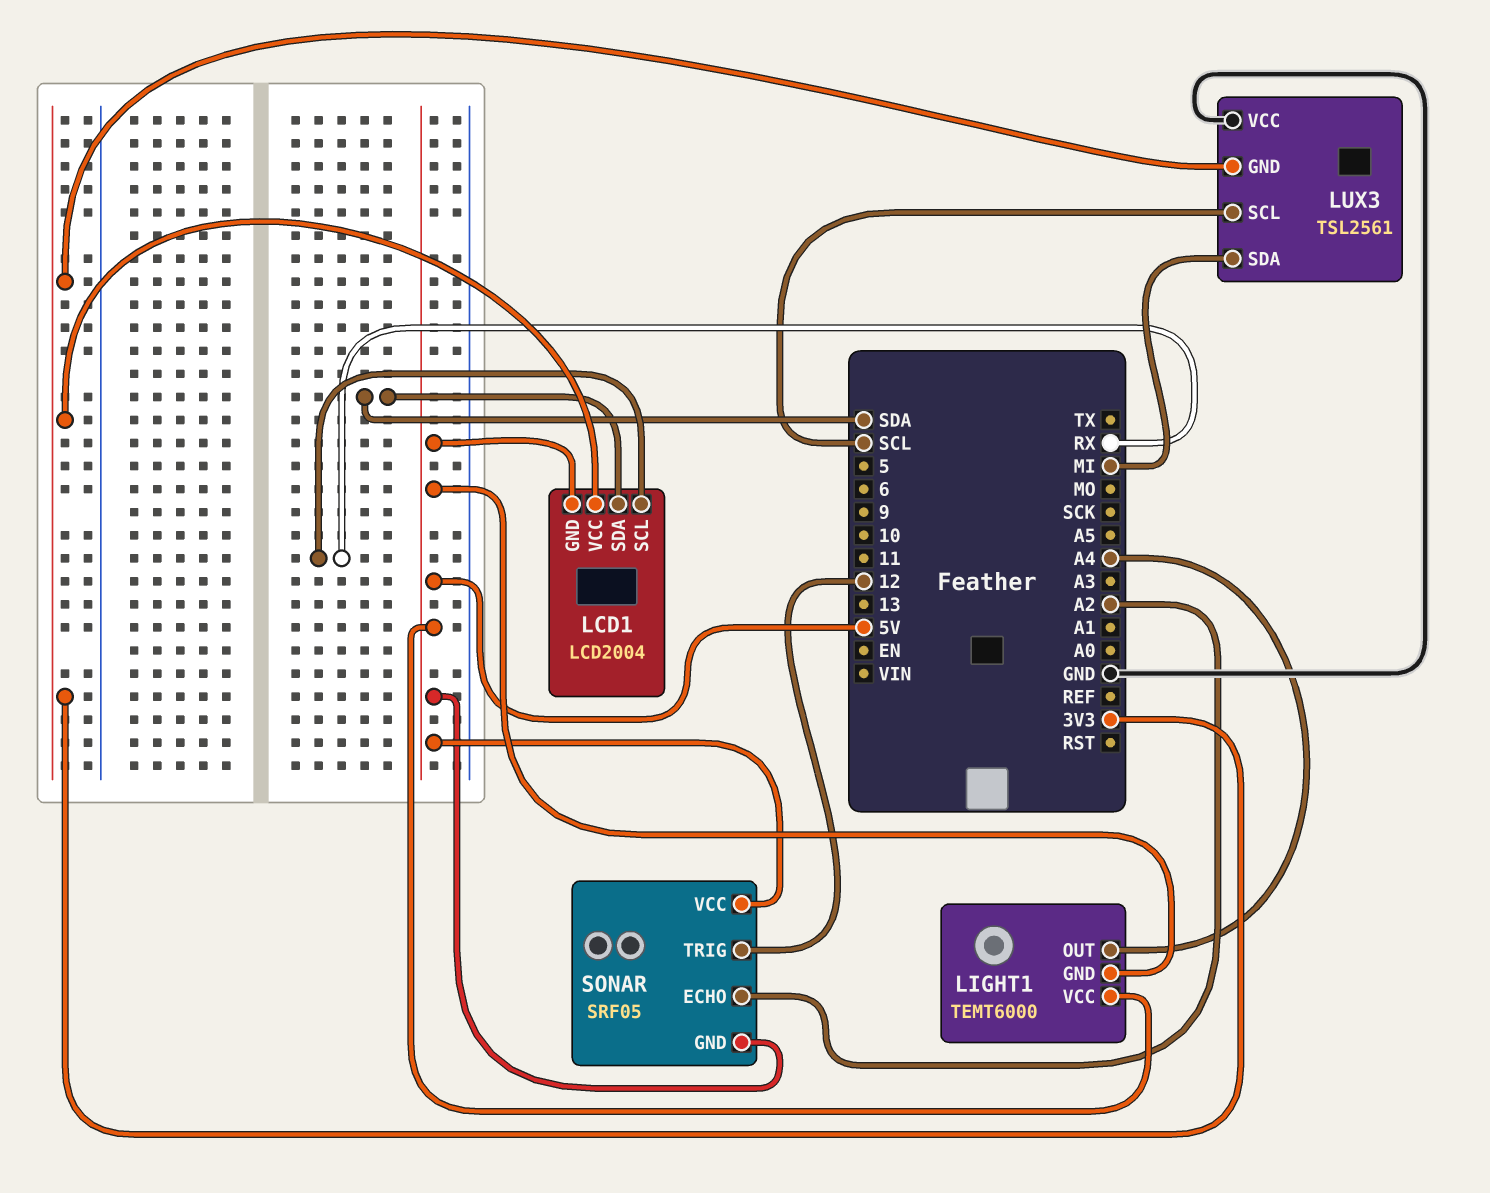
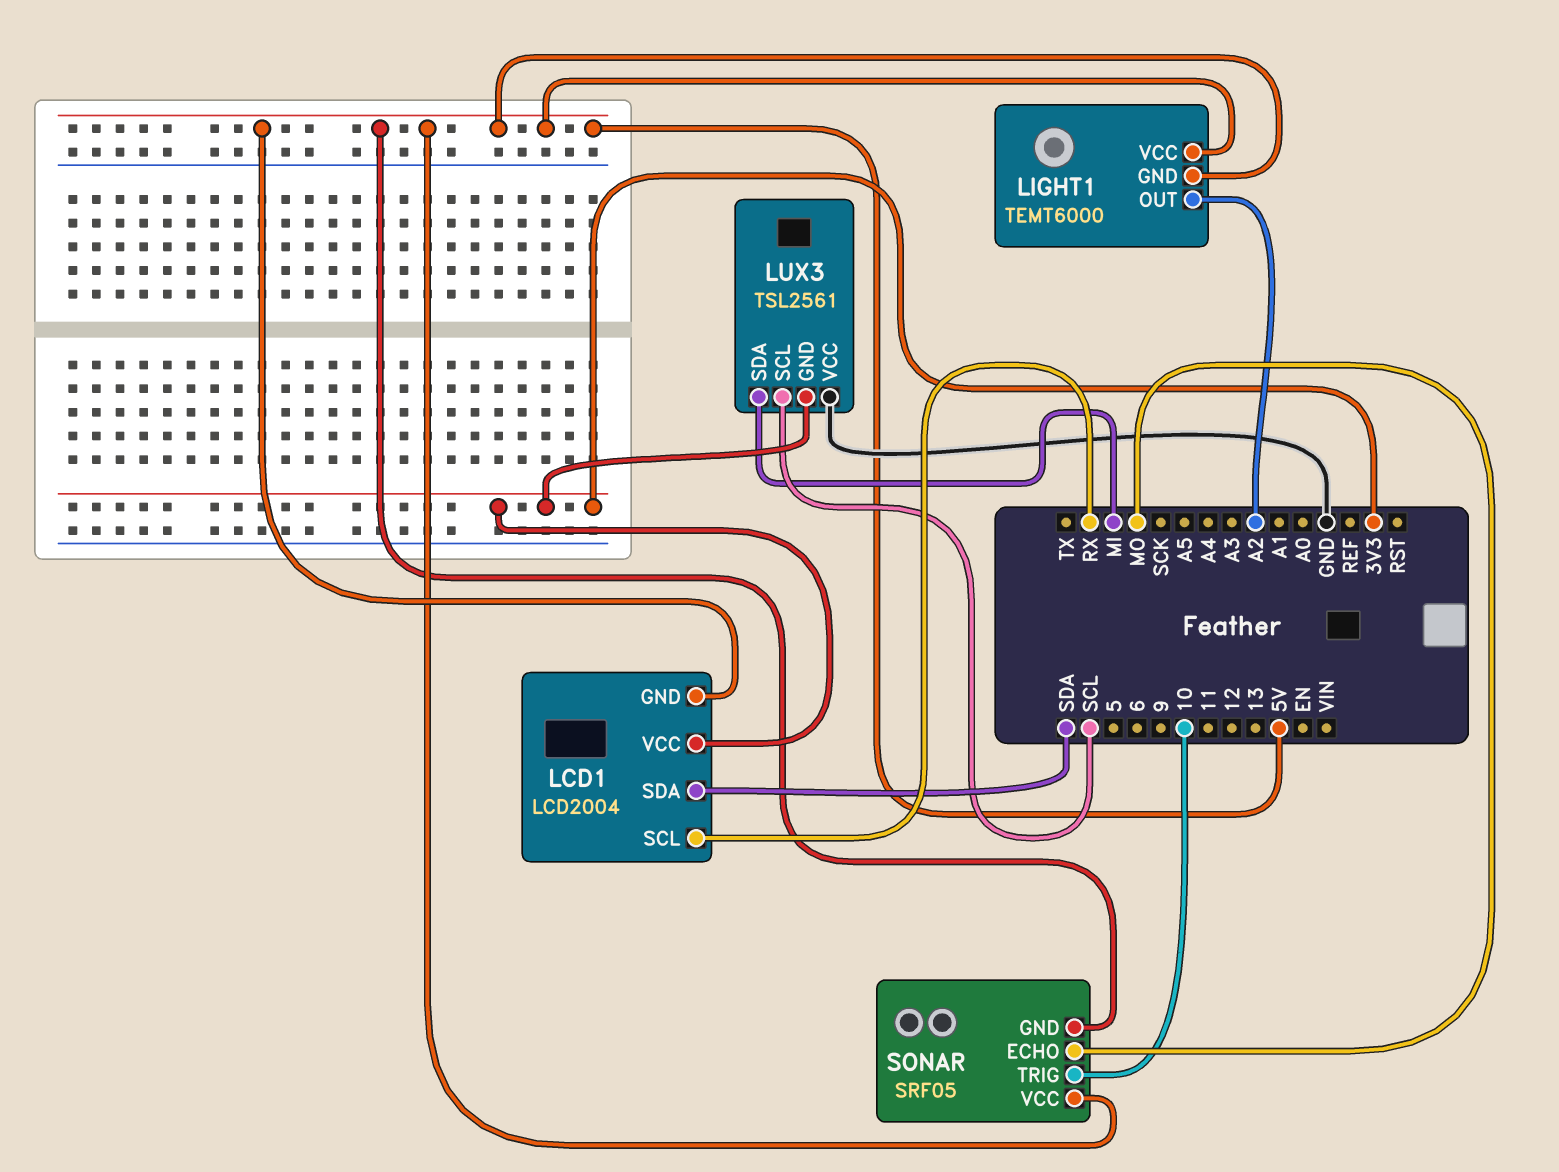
LIGHT1 pin OUT: A4 -> A2
SONAR pin ECHO: A2 -> MO
SONAR pin TRIG: 12 -> 10

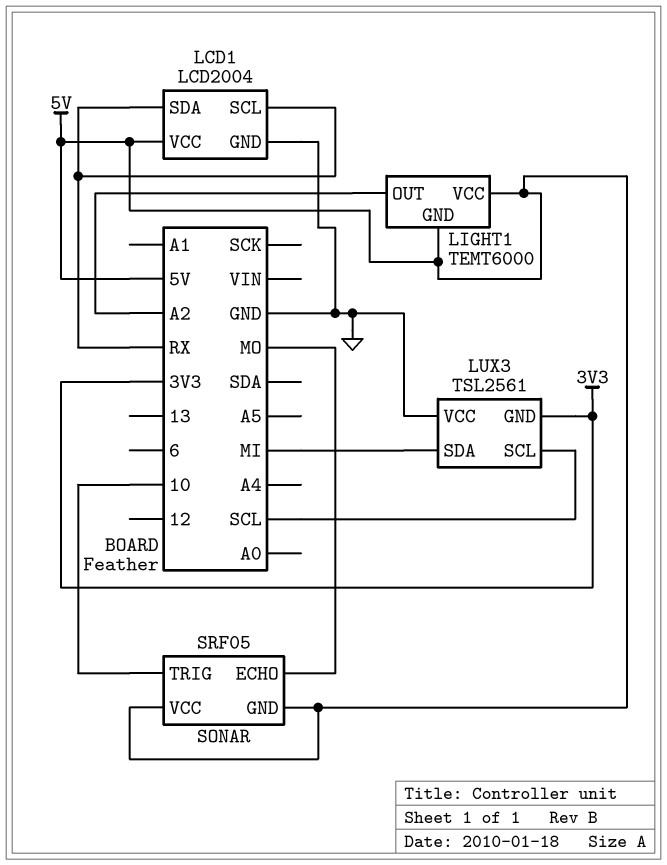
LCD1 pin GND: 5V -> GND
LCD1 pin SDA: SDA -> RX
LCD1 pin VCC: 3V3 -> 5V

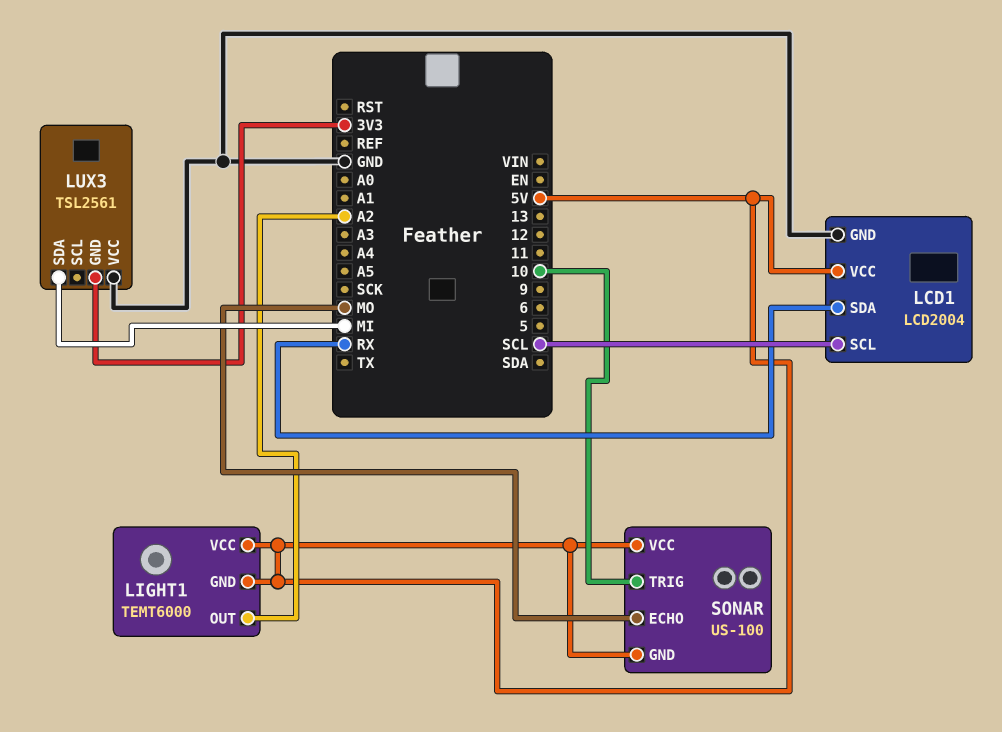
LCD1 pin SCL: RX -> SCL
LUX3 pin SCL: SCL -> none
SONAR: SRF05 -> US-100

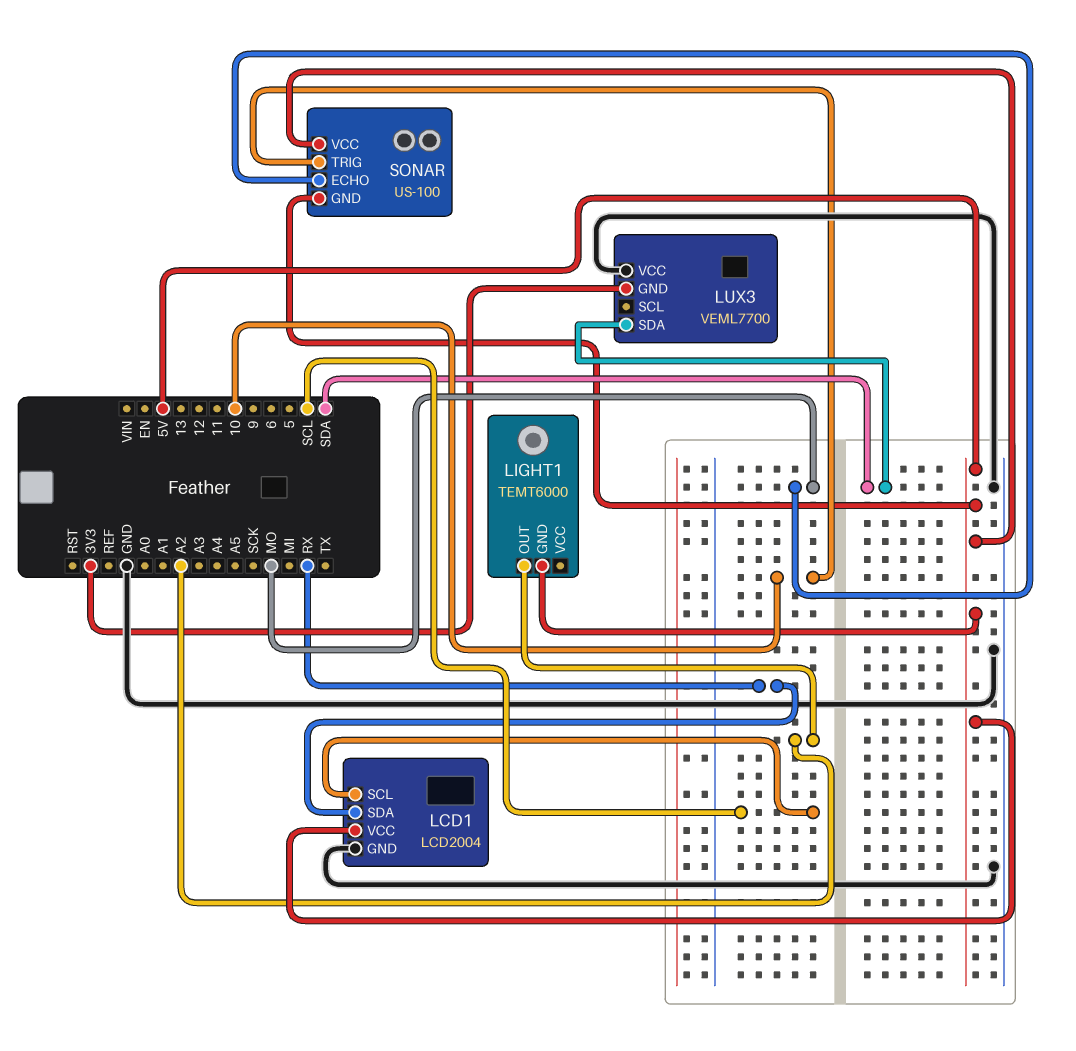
LIGHT1 pin VCC: 5V -> none
LUX3: TSL2561 -> VEML7700
LUX3 pin SDA: MI -> SDA

